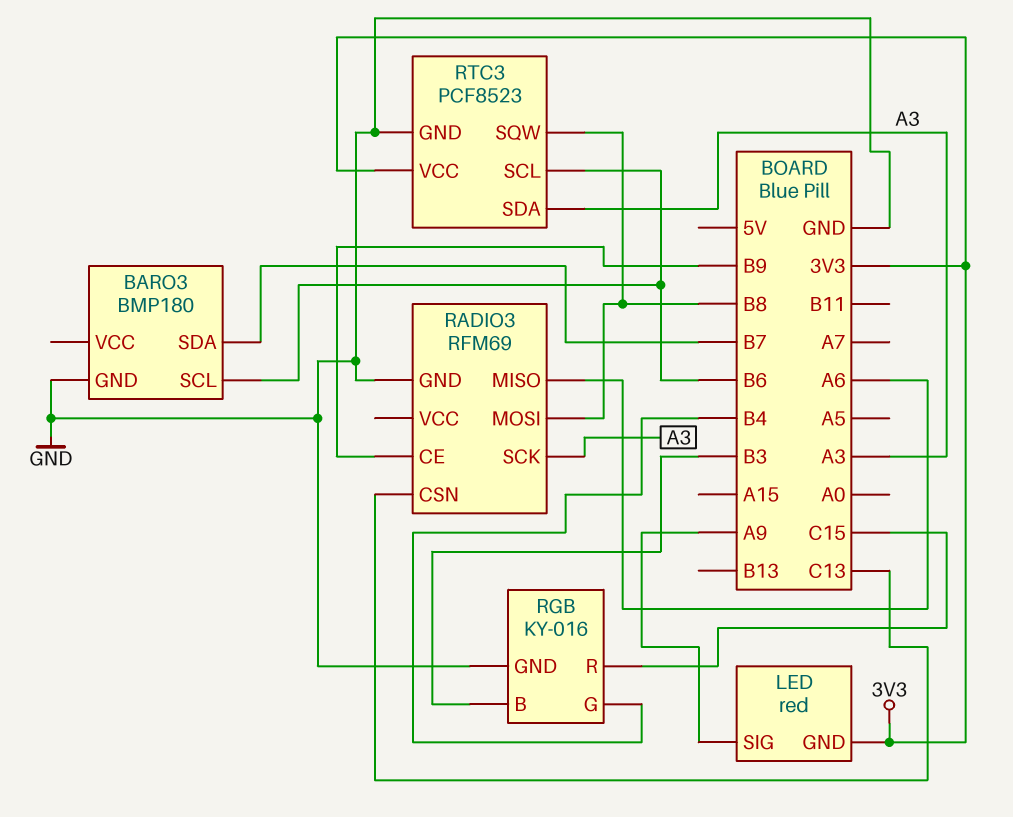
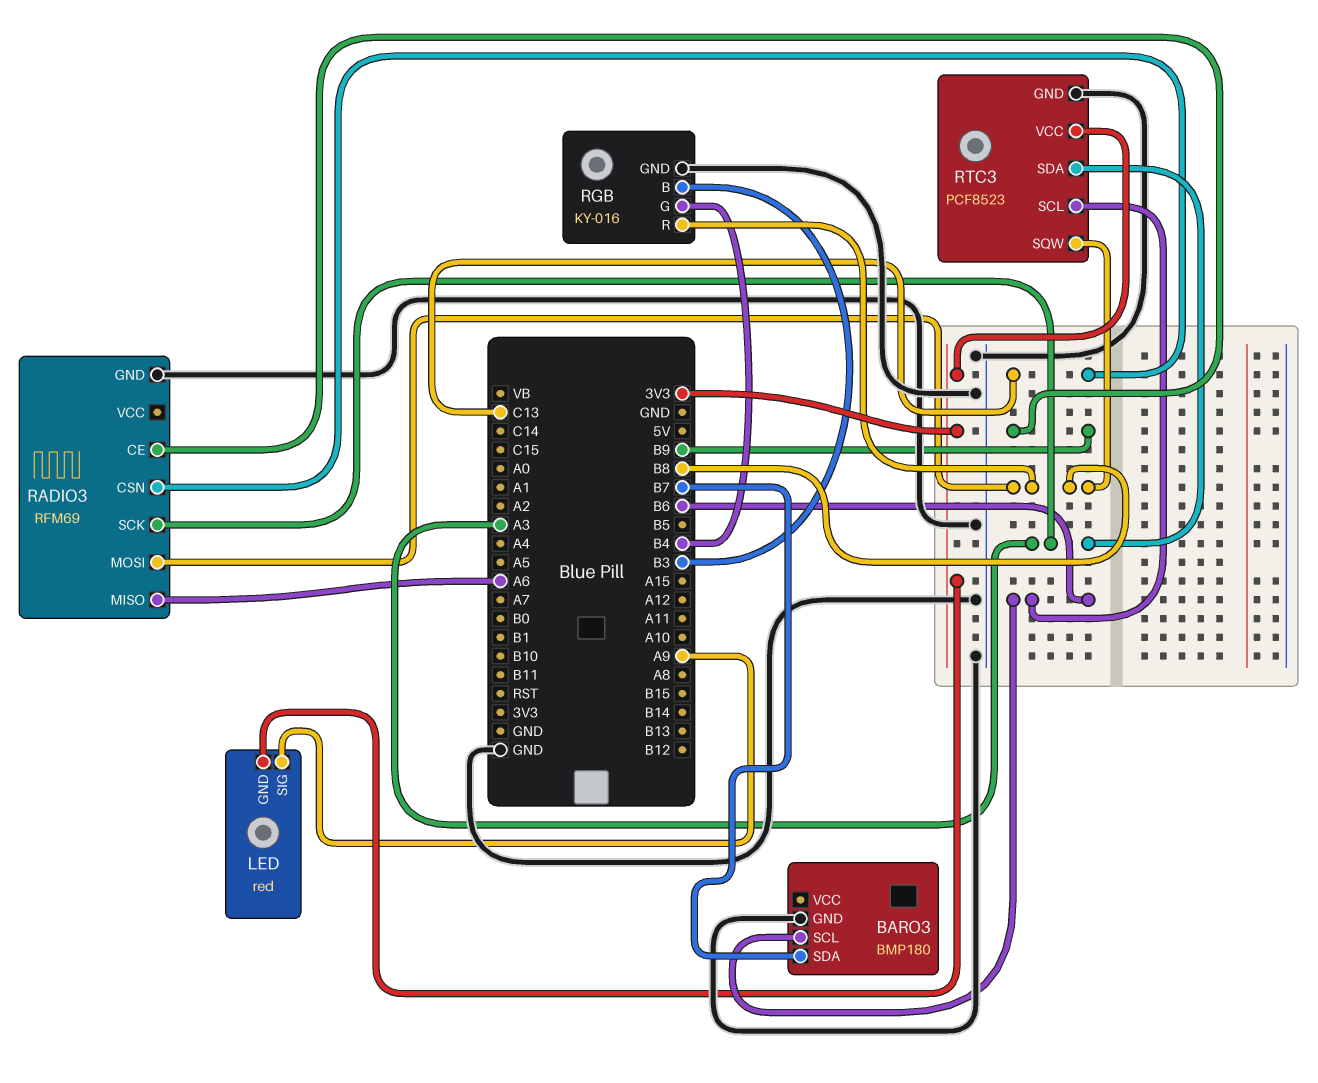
RGB pin R: C15 -> B8

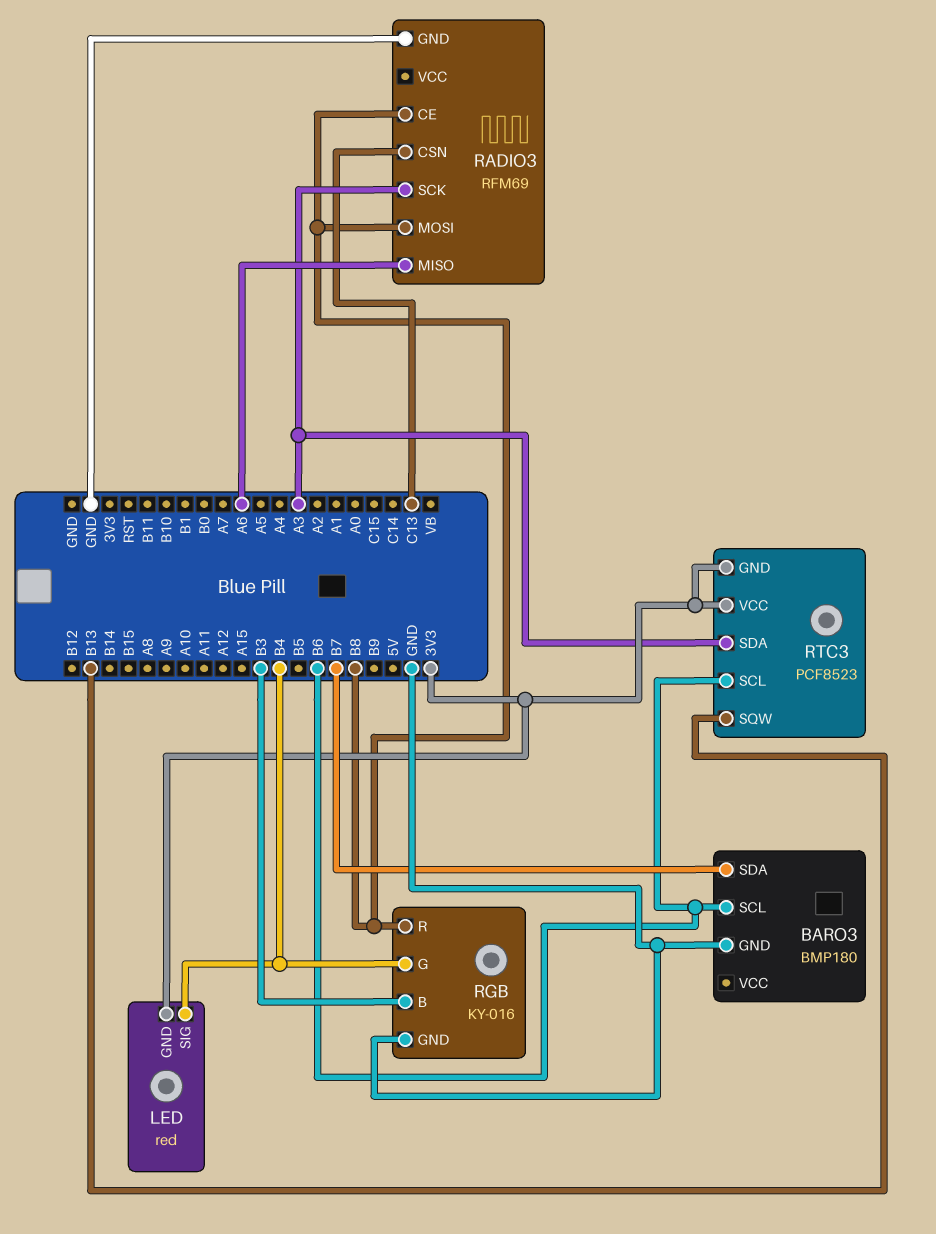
LED pin SIG: A9 -> B4
RADIO3 pin CE: B9 -> B8
RTC3 pin GND: GND -> 3V3
RTC3 pin SQW: B8 -> B13

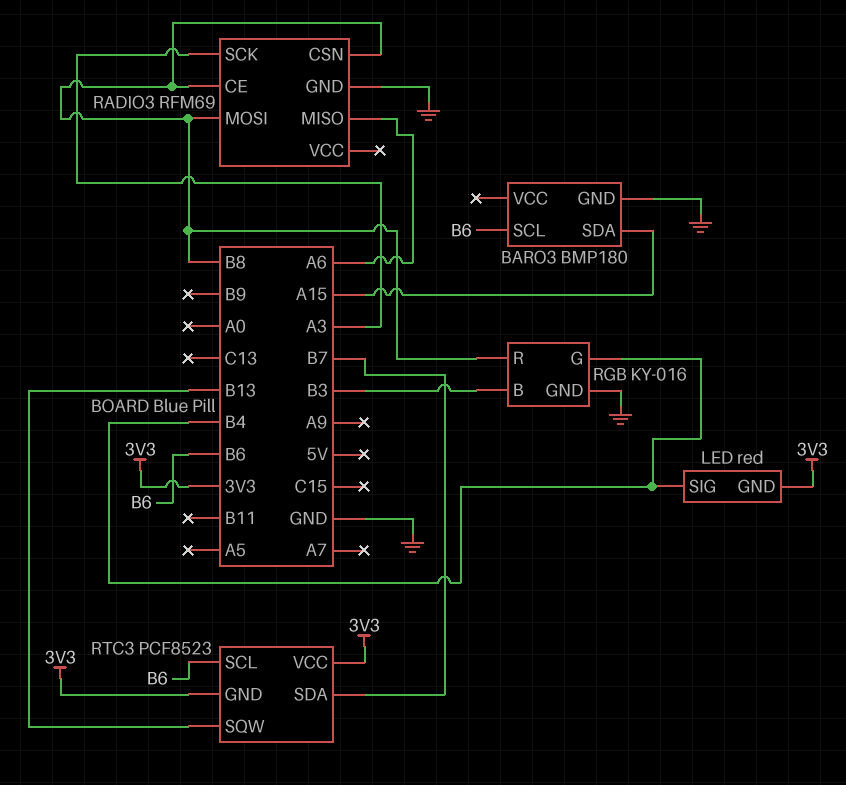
BARO3 pin SDA: B7 -> A15
RADIO3 pin CSN: C13 -> B8
RTC3 pin SDA: A3 -> B7

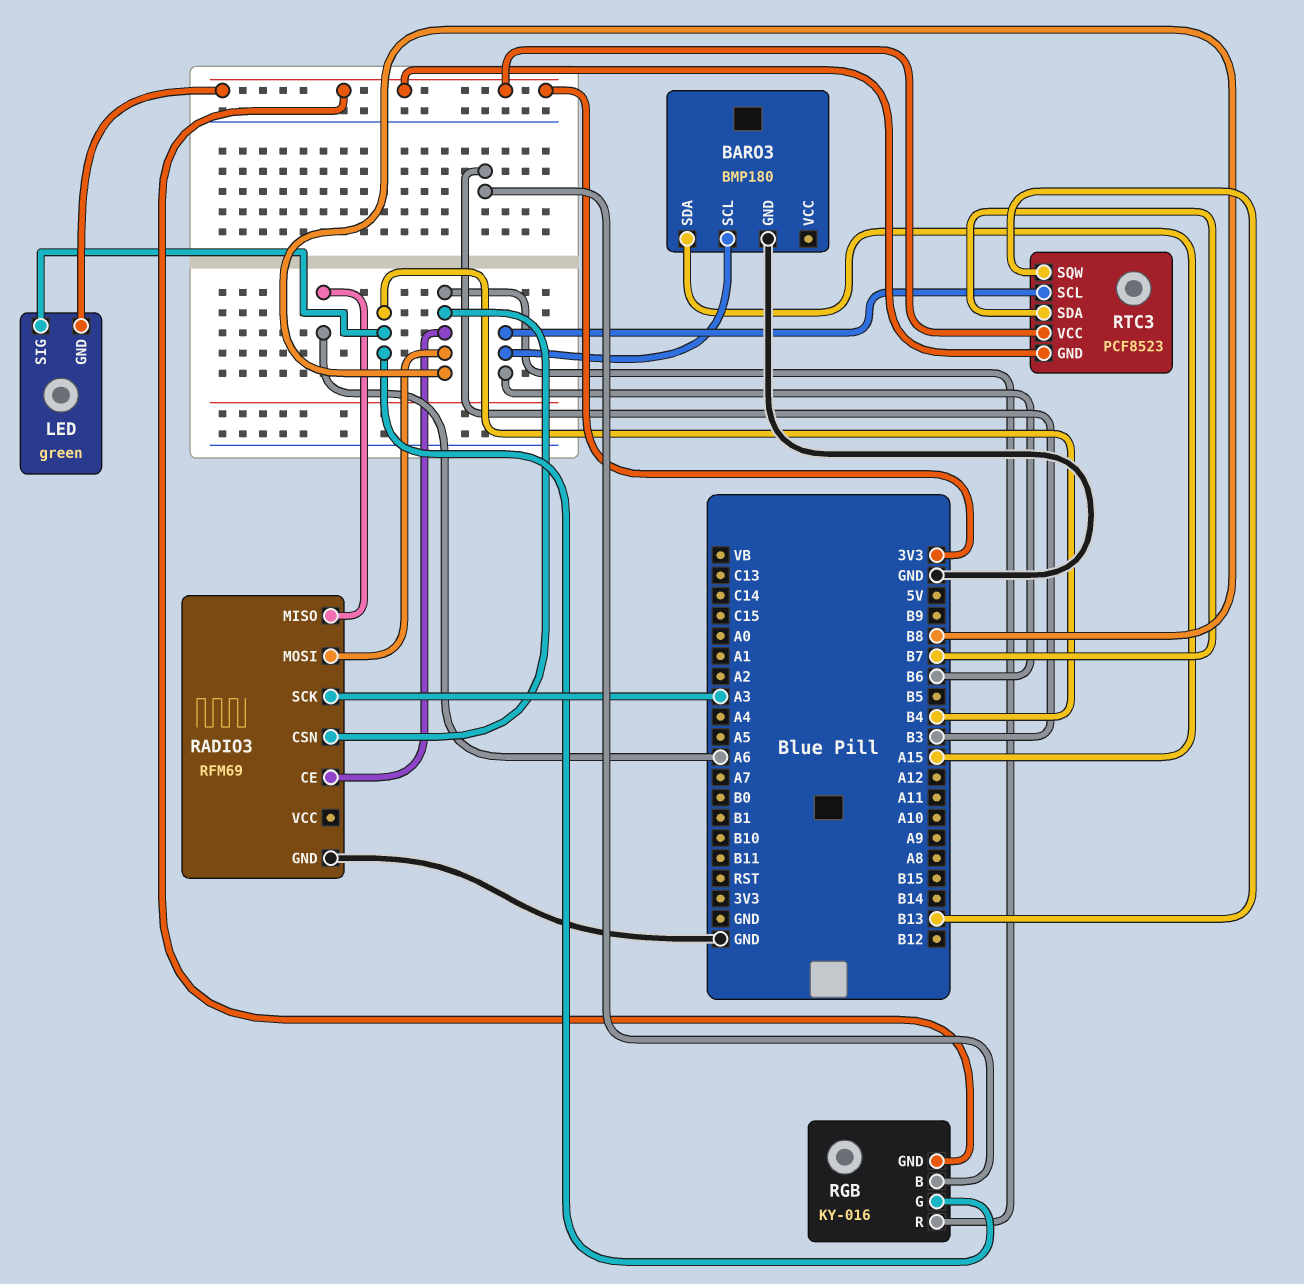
LED: red -> green
RGB pin GND: GND -> 3V3

